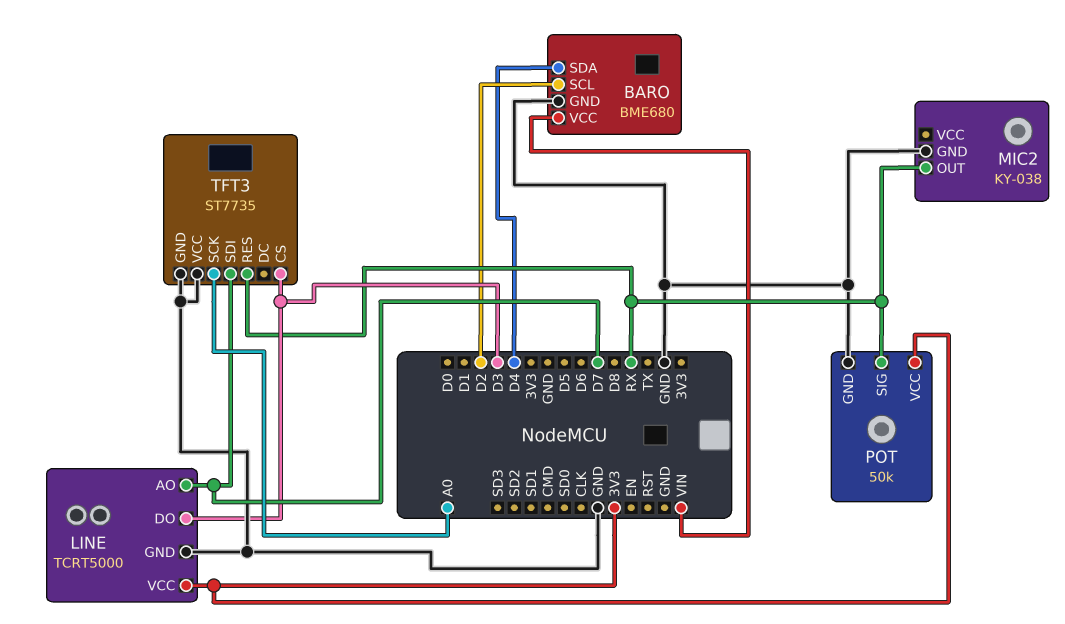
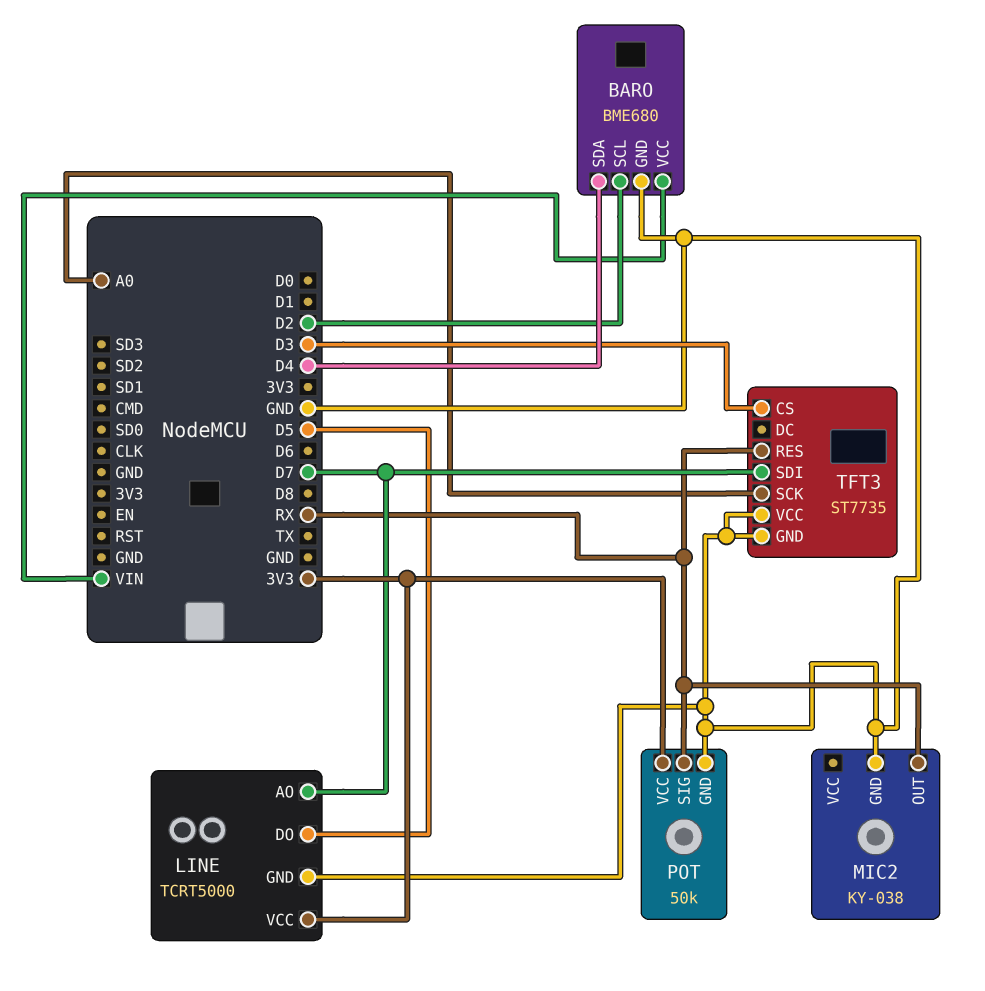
LINE pin DO: D3 -> D5

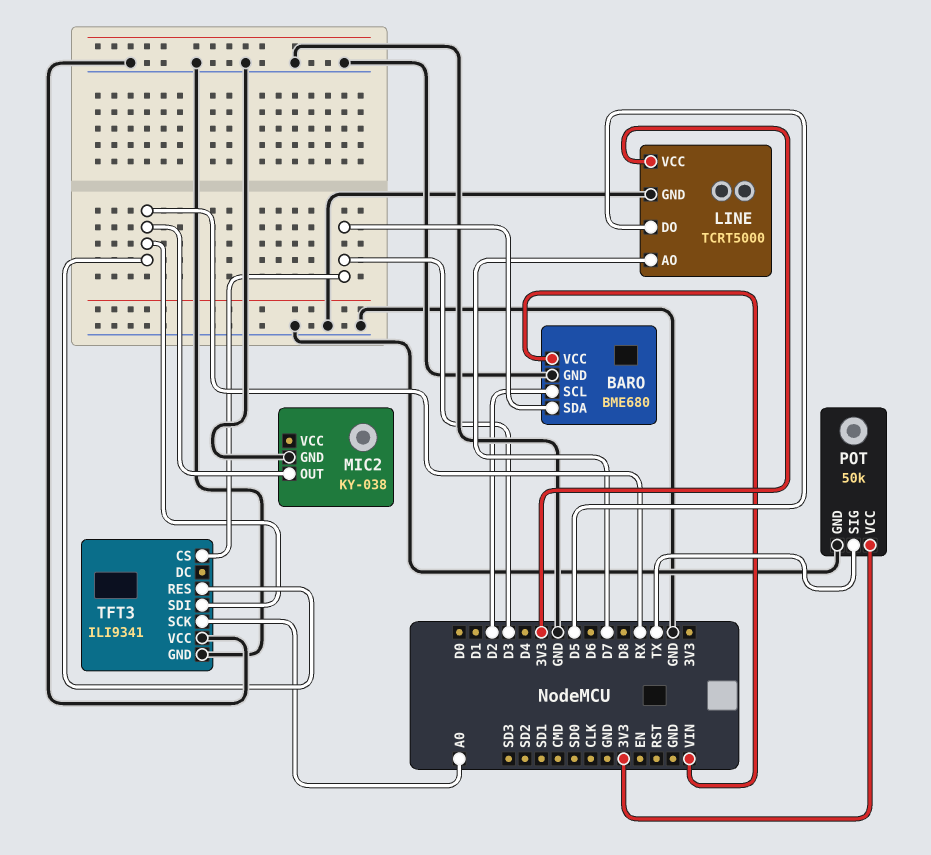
BARO pin SDA: D4 -> D3
POT pin SIG: RX -> TX
TFT3: ST7735 -> ILI9341
TFT3 pin SDI: D7 -> RX

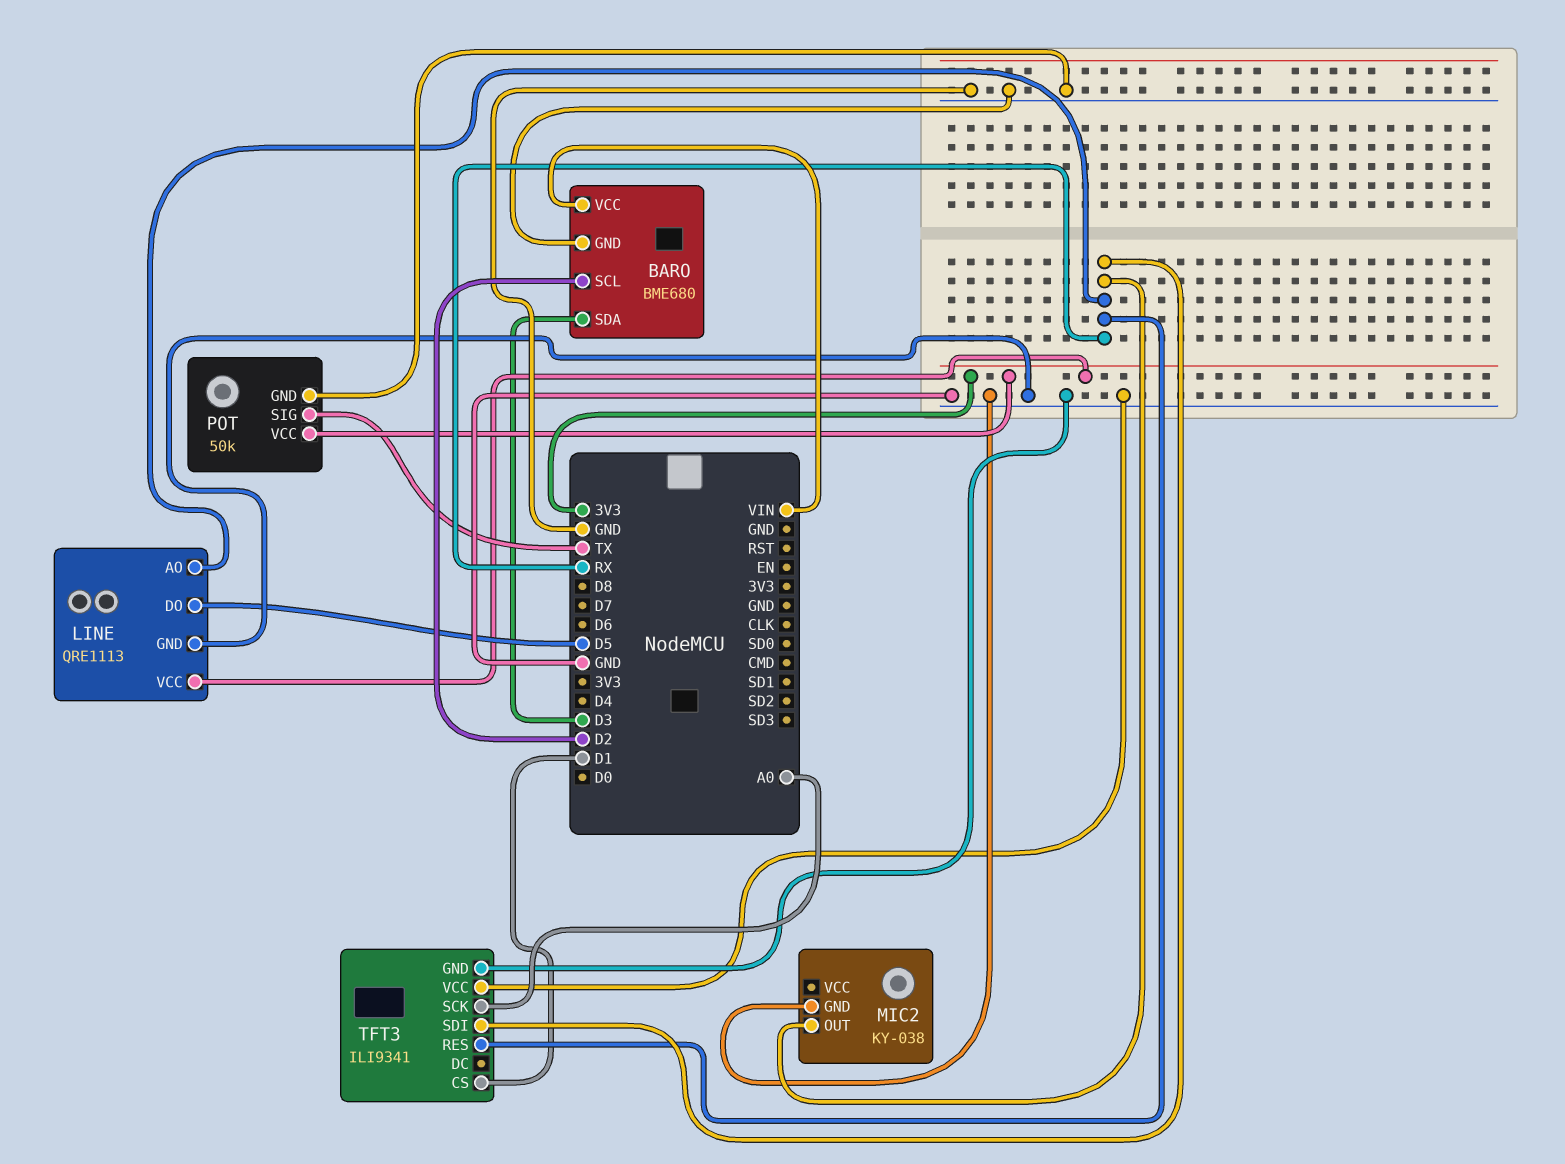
LINE: TCRT5000 -> QRE1113
LINE pin AO: D7 -> RX
TFT3 pin CS: D3 -> D1

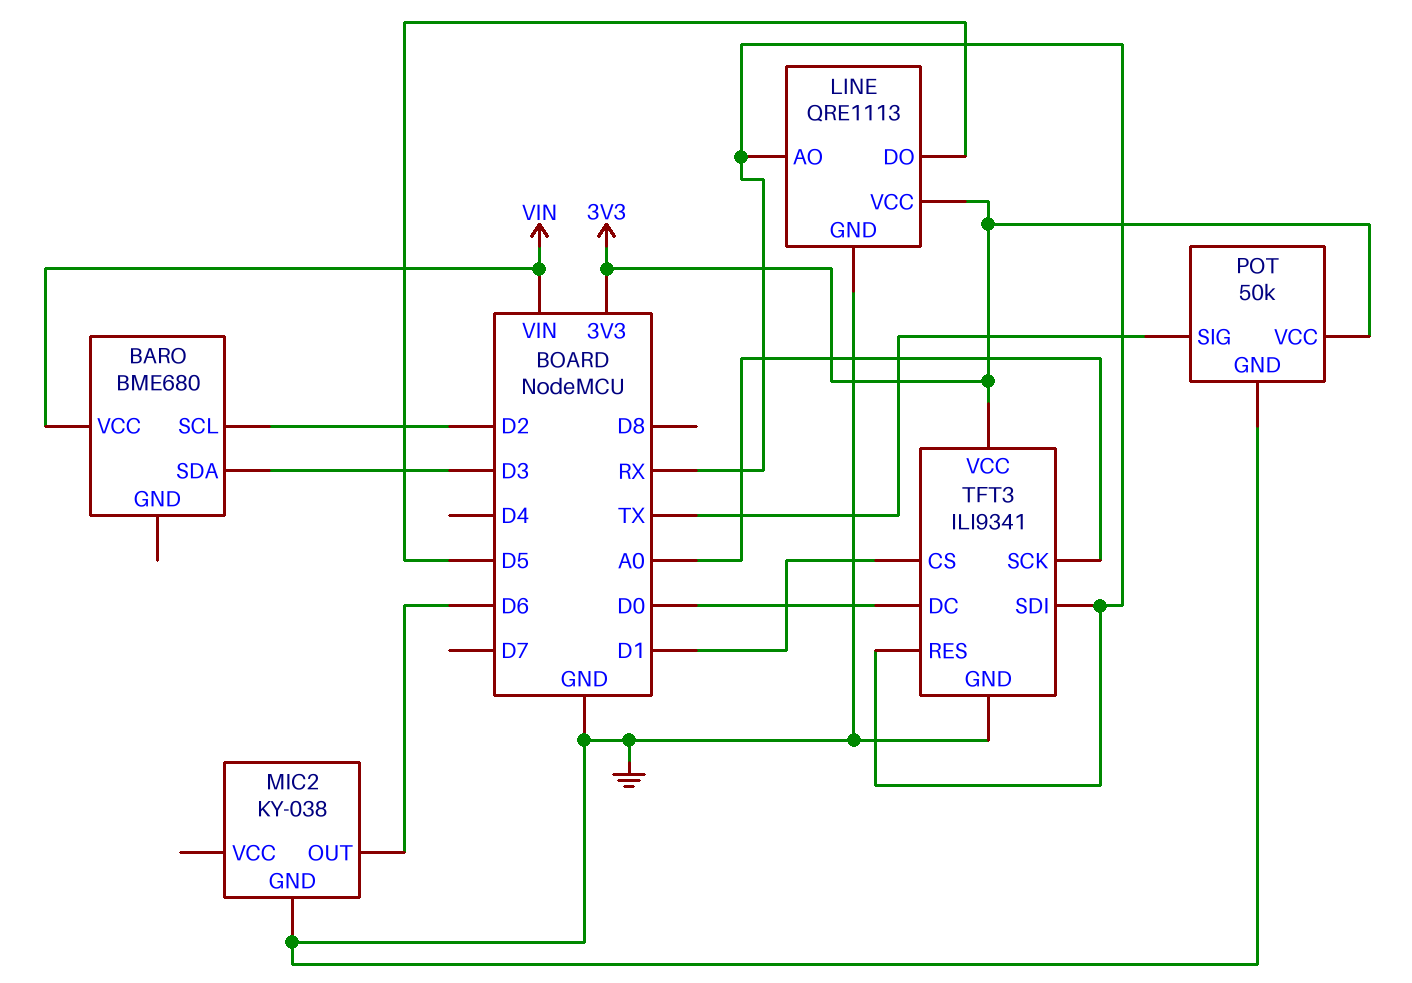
BARO pin GND: GND -> none
MIC2 pin OUT: RX -> D6
TFT3 pin DC: none -> D0
TFT3 pin VCC: GND -> 3V3

